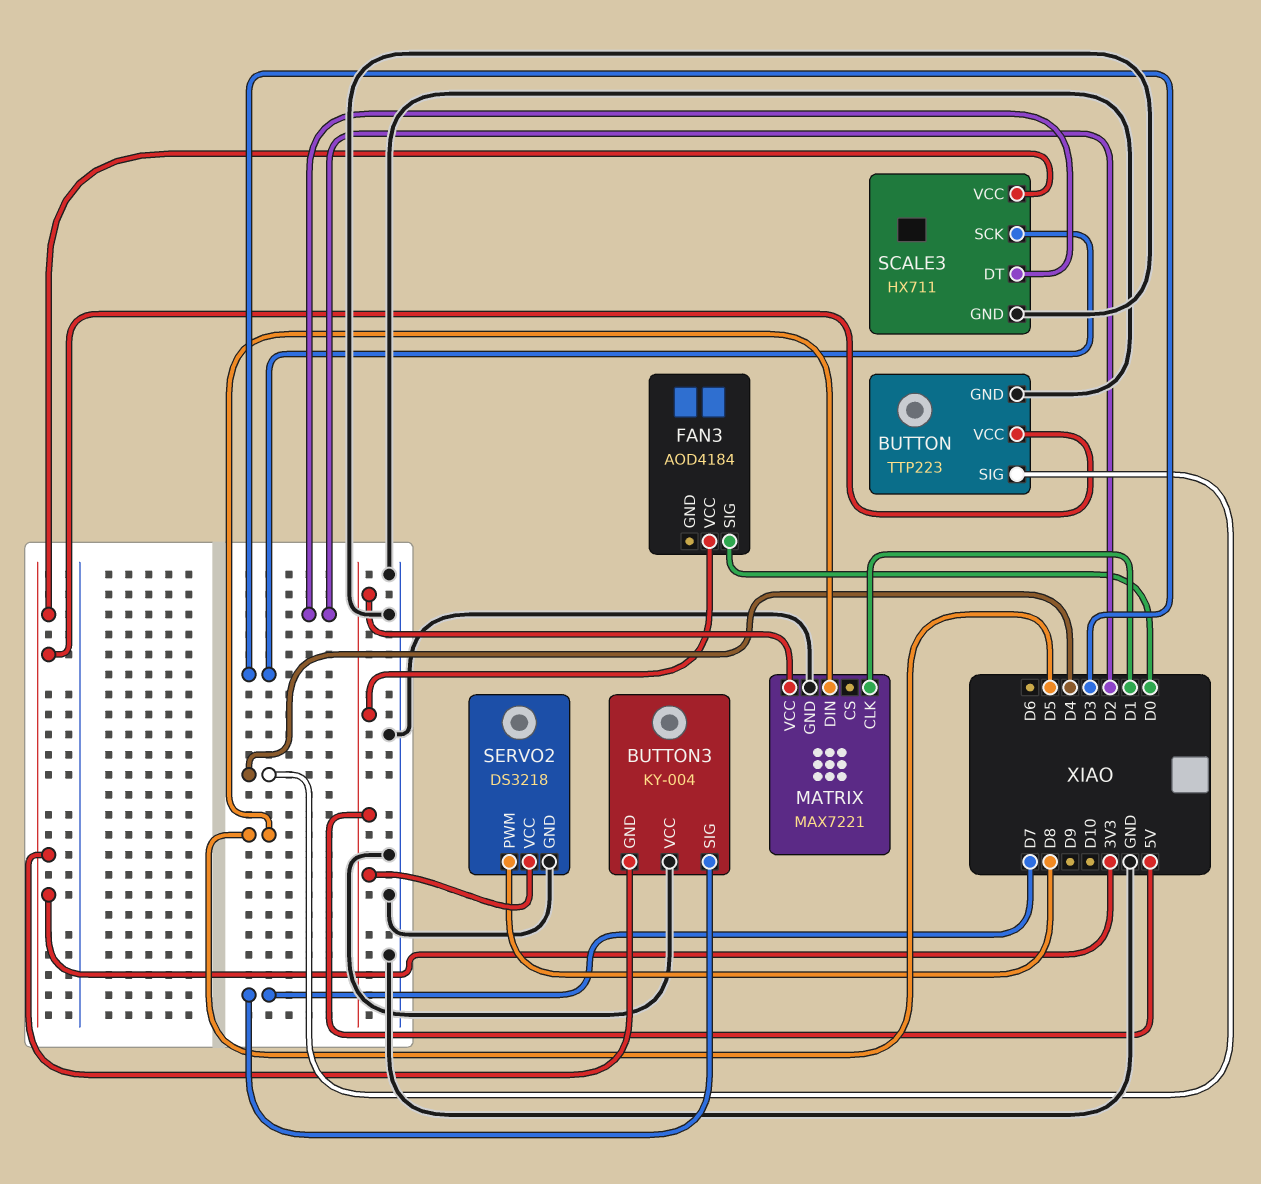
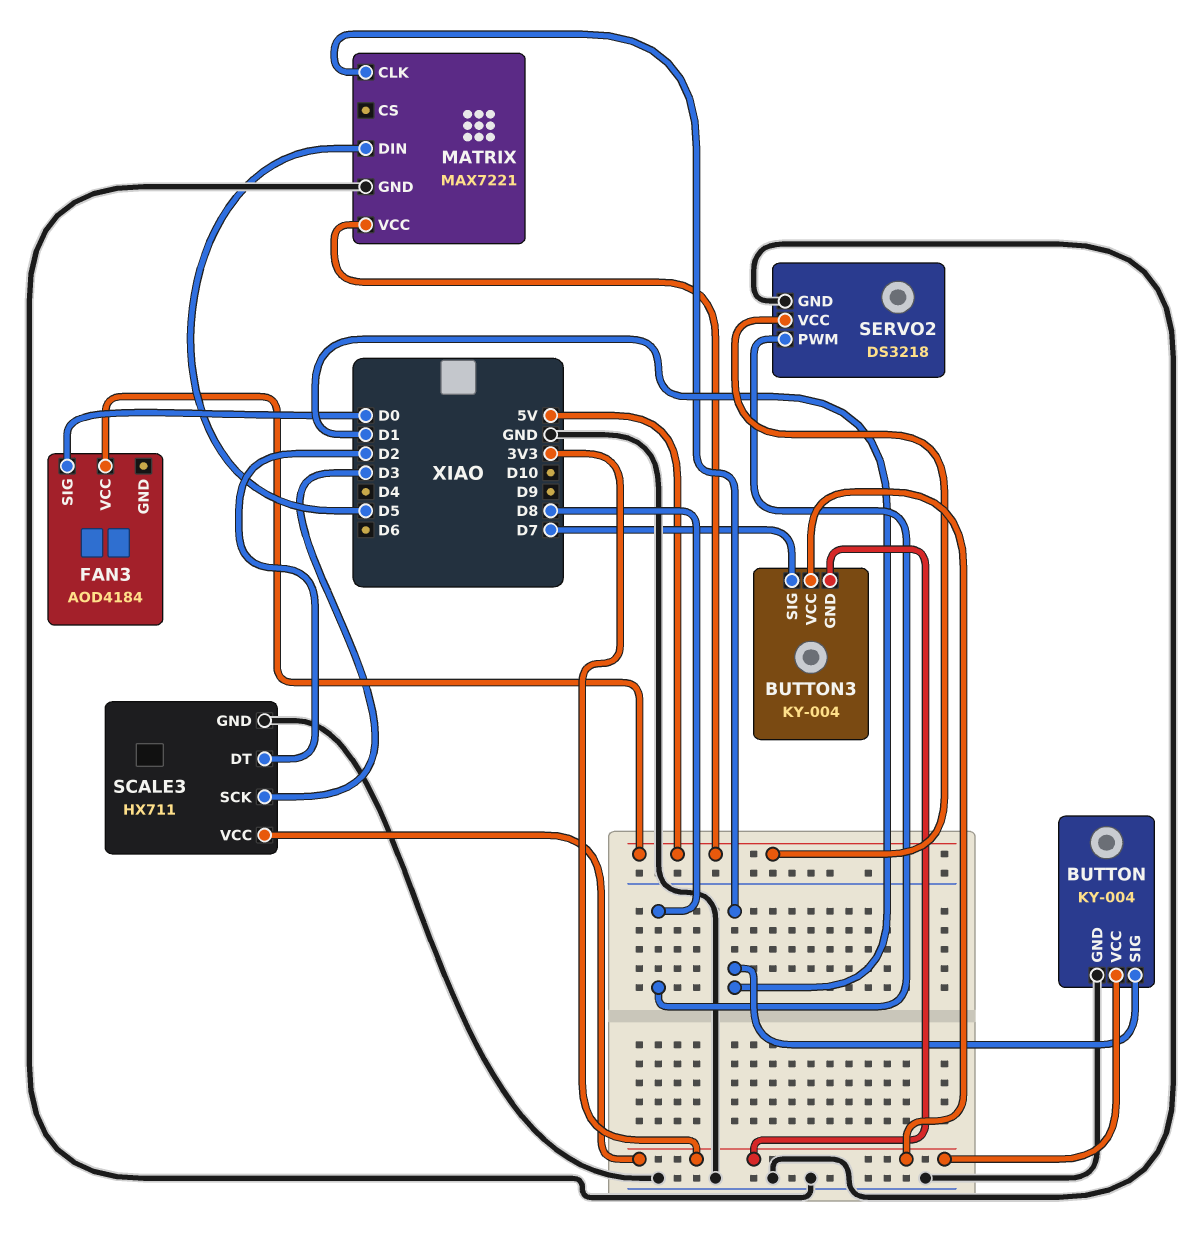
BUTTON: TTP223 -> KY-004
BUTTON pin SIG: D4 -> D1
BUTTON3 pin VCC: GND -> 3V3

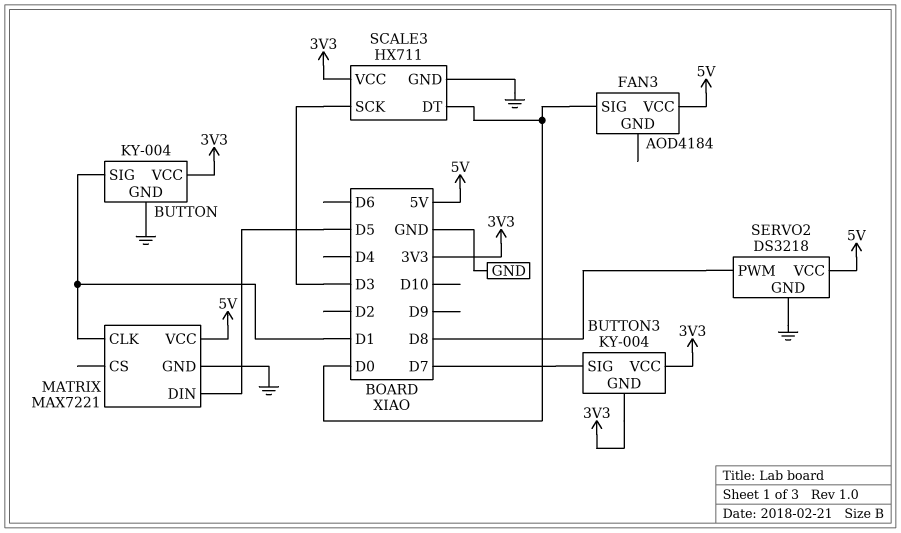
SCALE3 pin DT: D2 -> D0

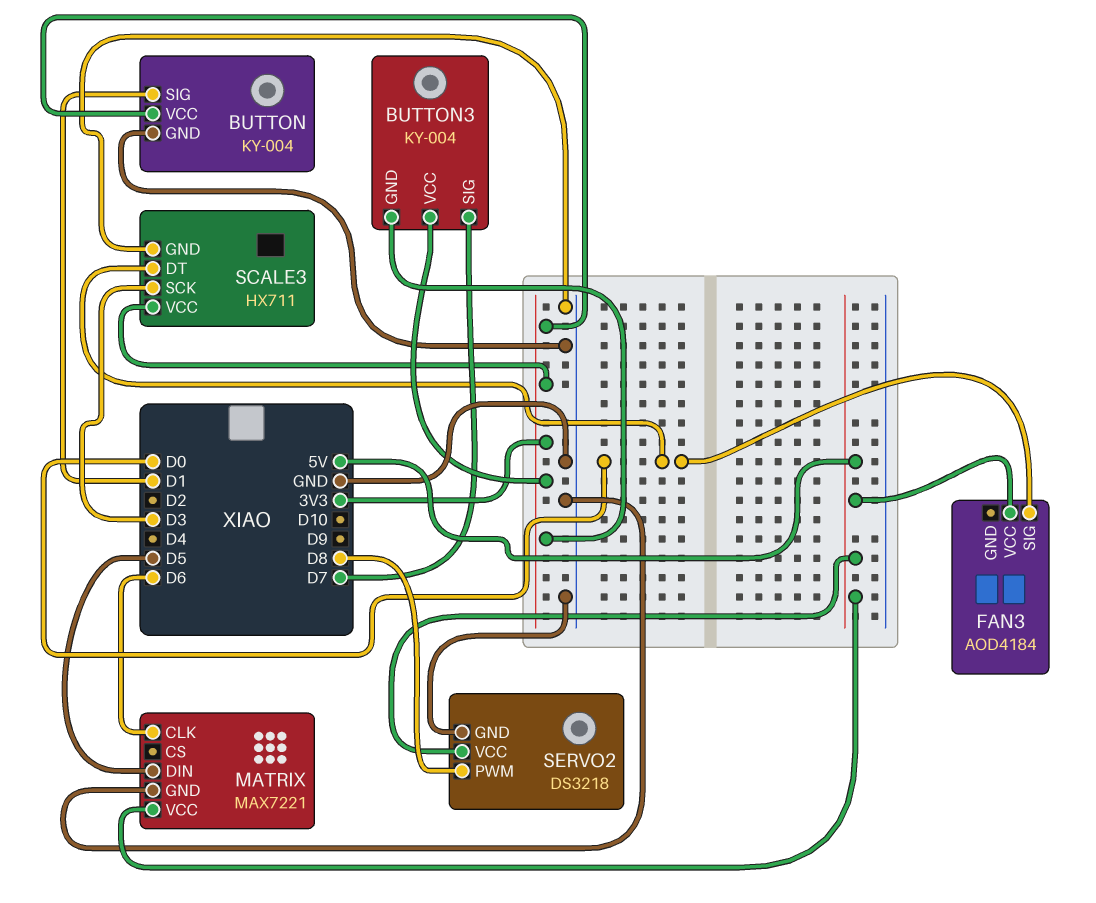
MATRIX pin CLK: D1 -> D6

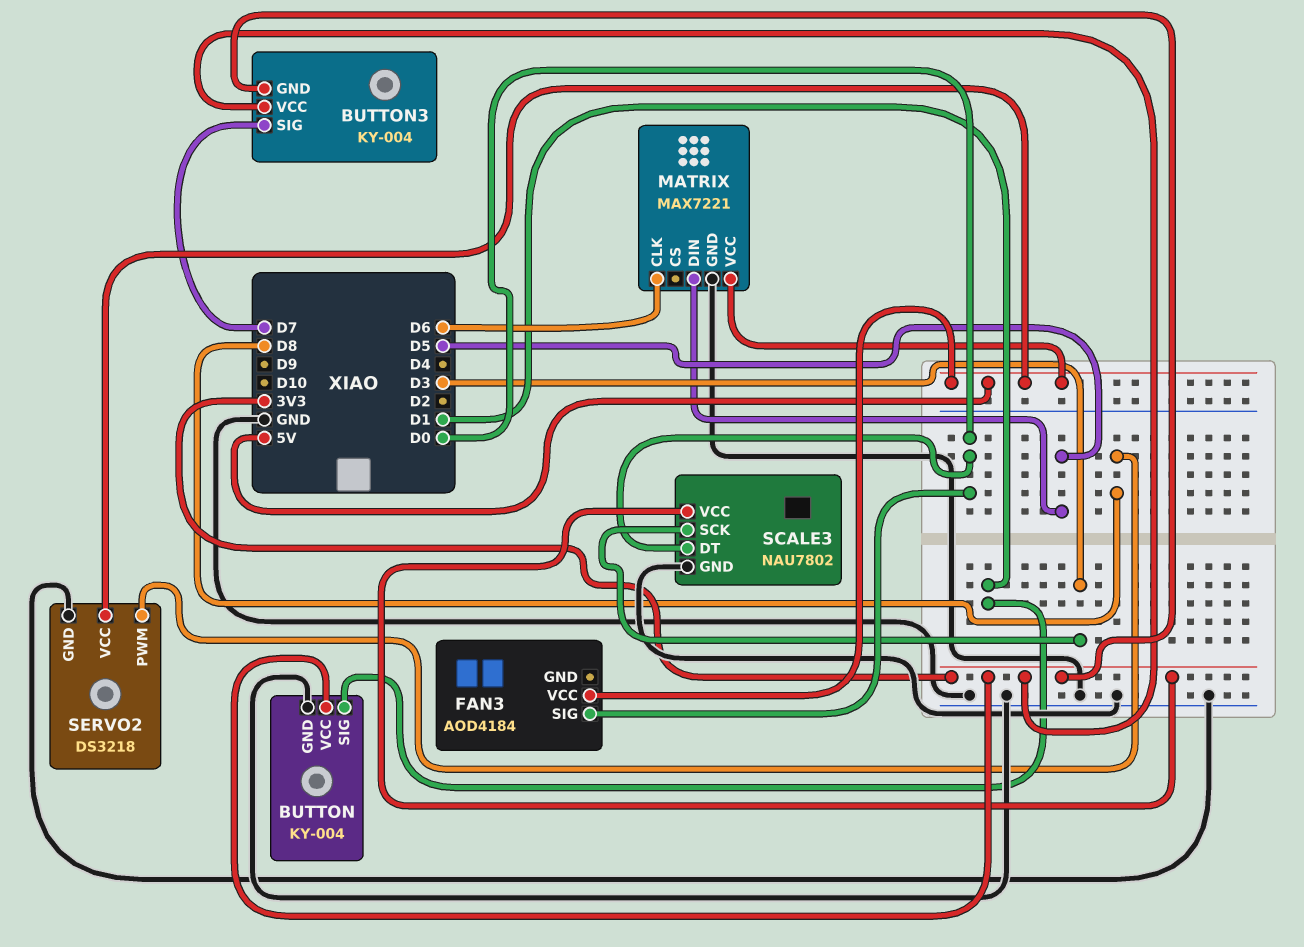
SCALE3: HX711 -> NAU7802

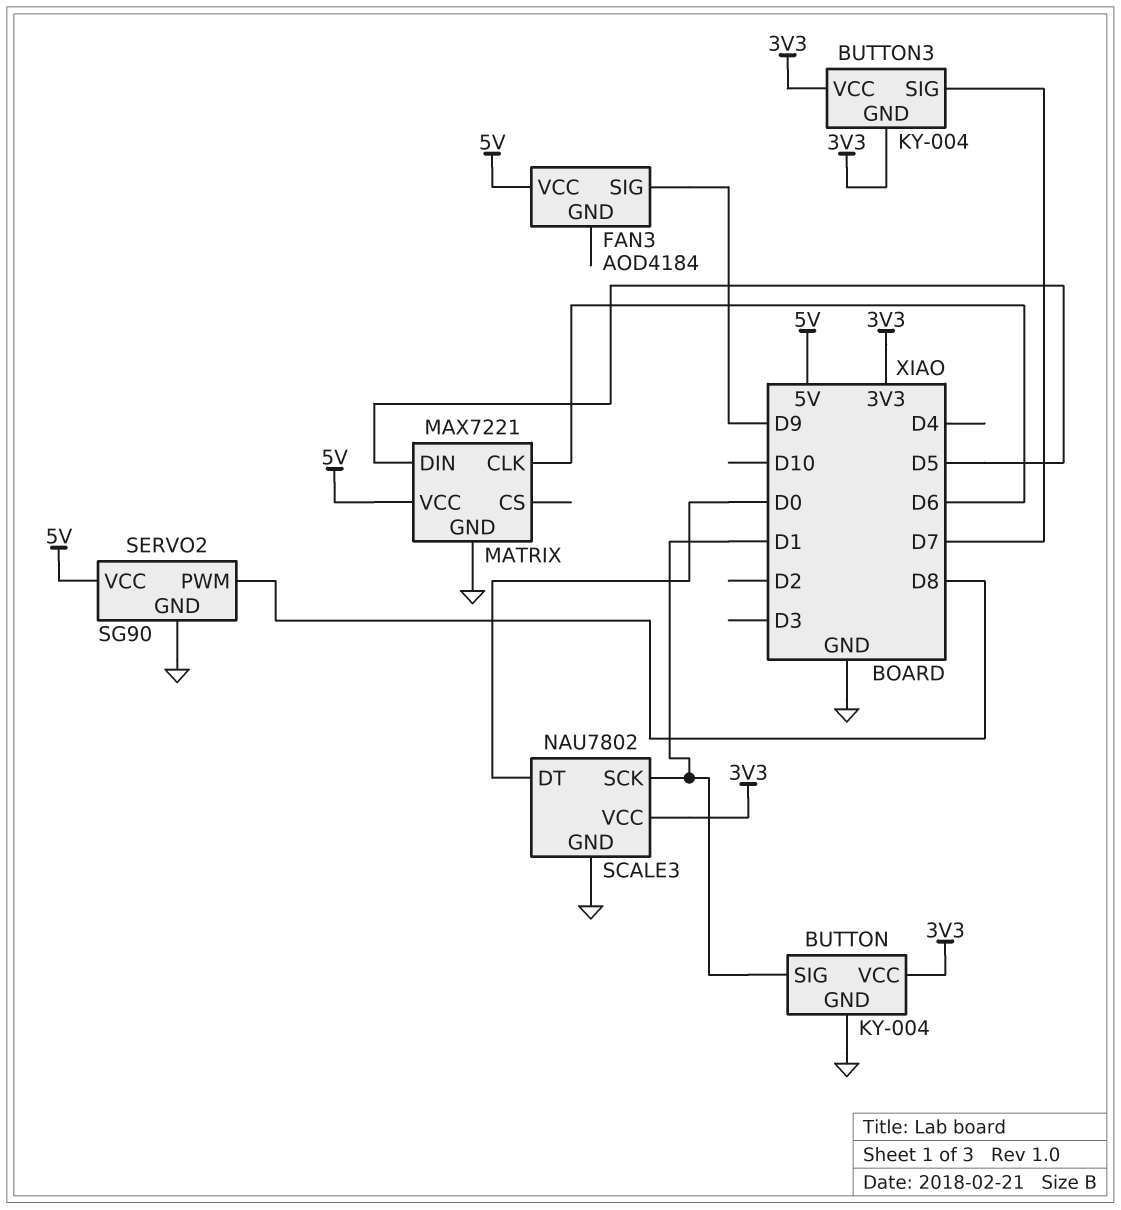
FAN3 pin SIG: D0 -> D9
SCALE3 pin SCK: D3 -> D1
SERVO2: DS3218 -> SG90

